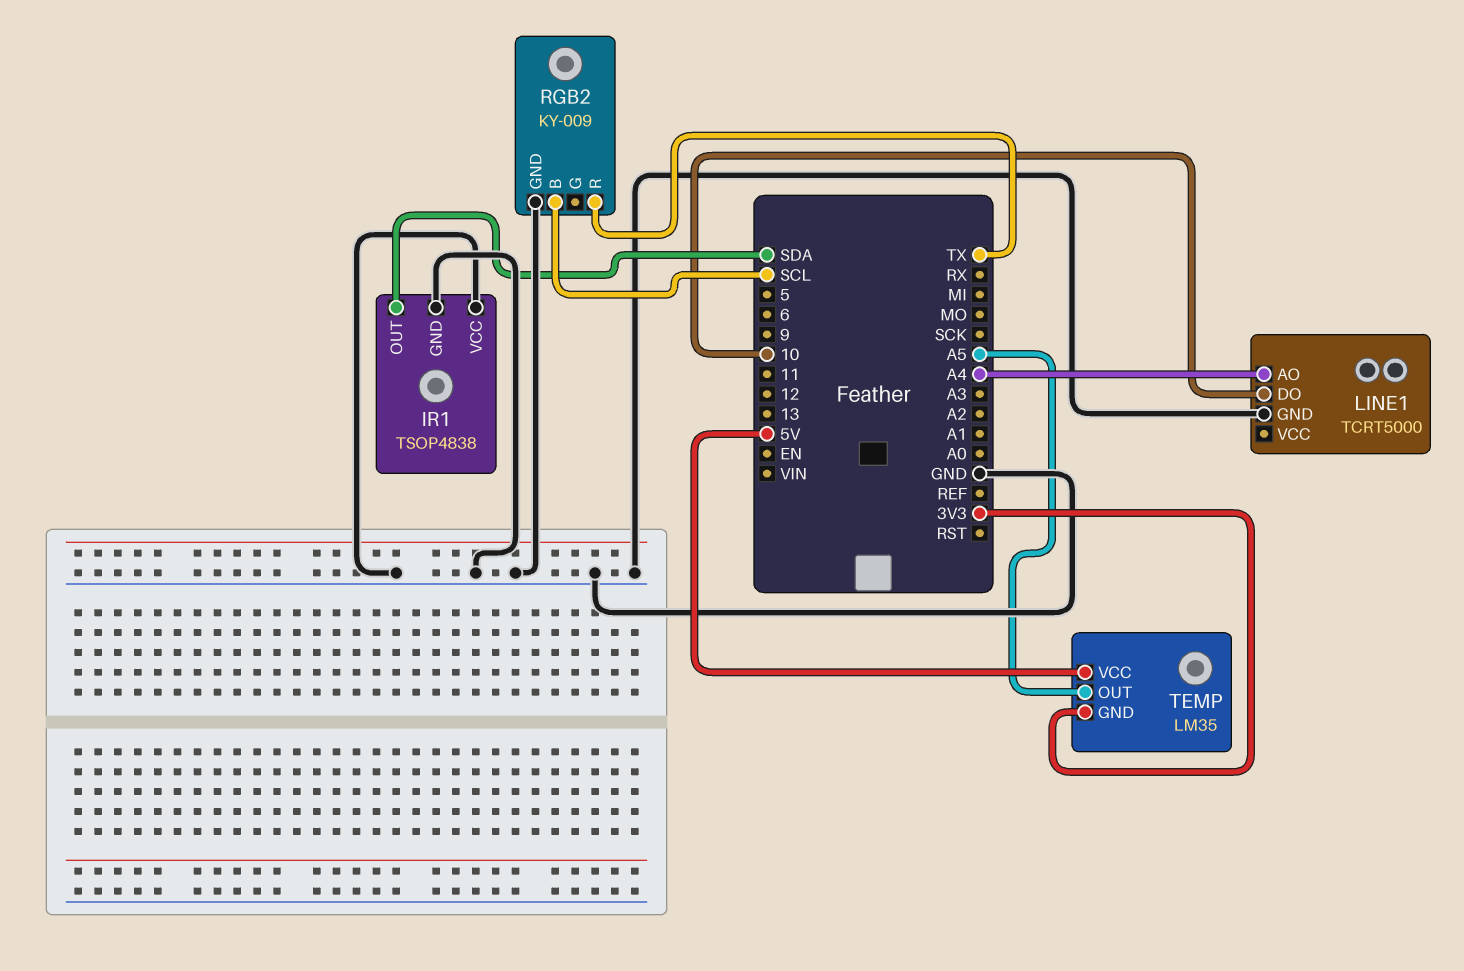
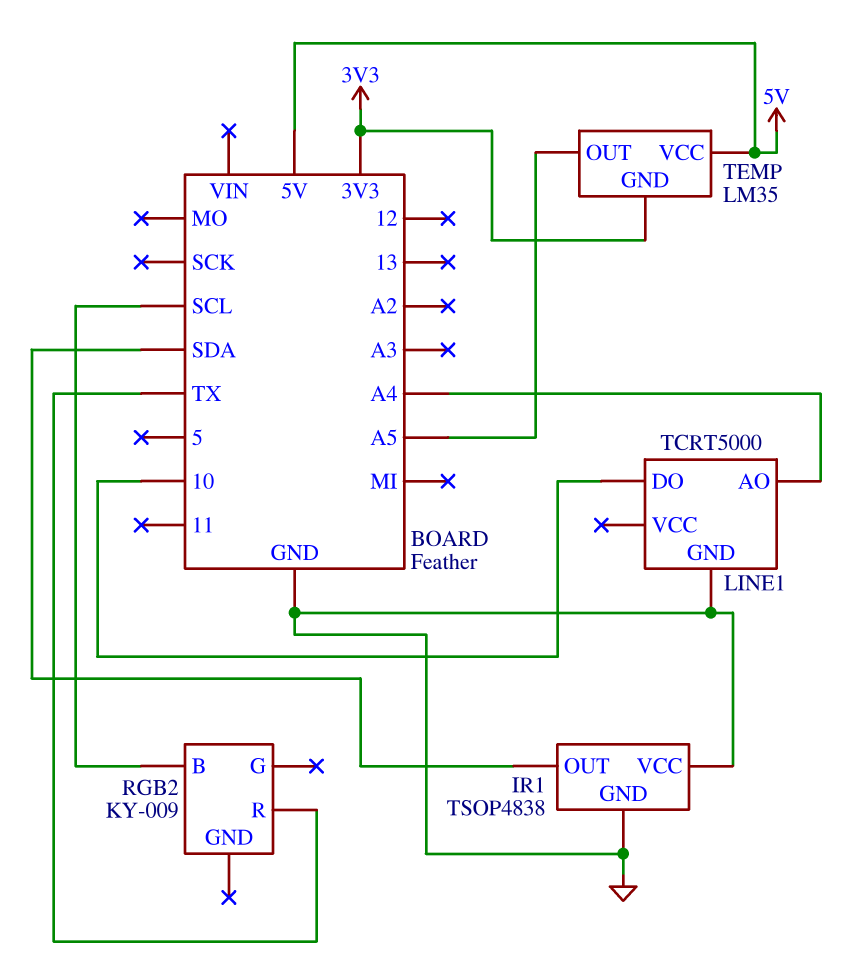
RGB2 pin GND: GND -> none

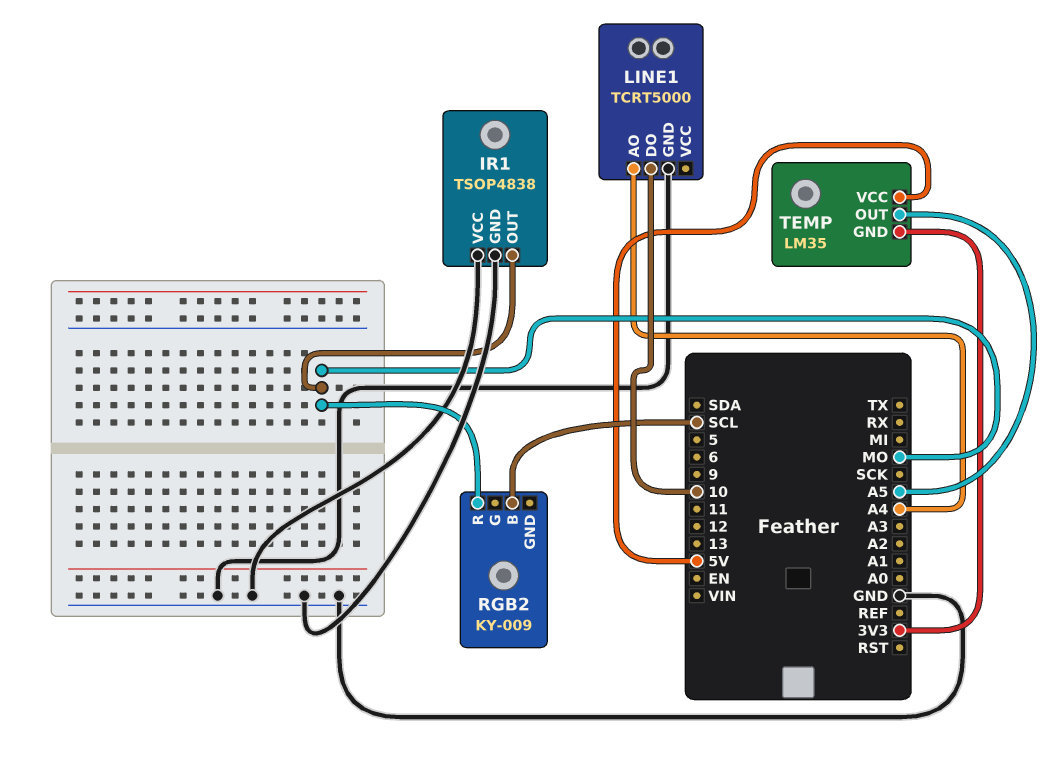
IR1 pin OUT: SDA -> MO
RGB2 pin R: TX -> MO

